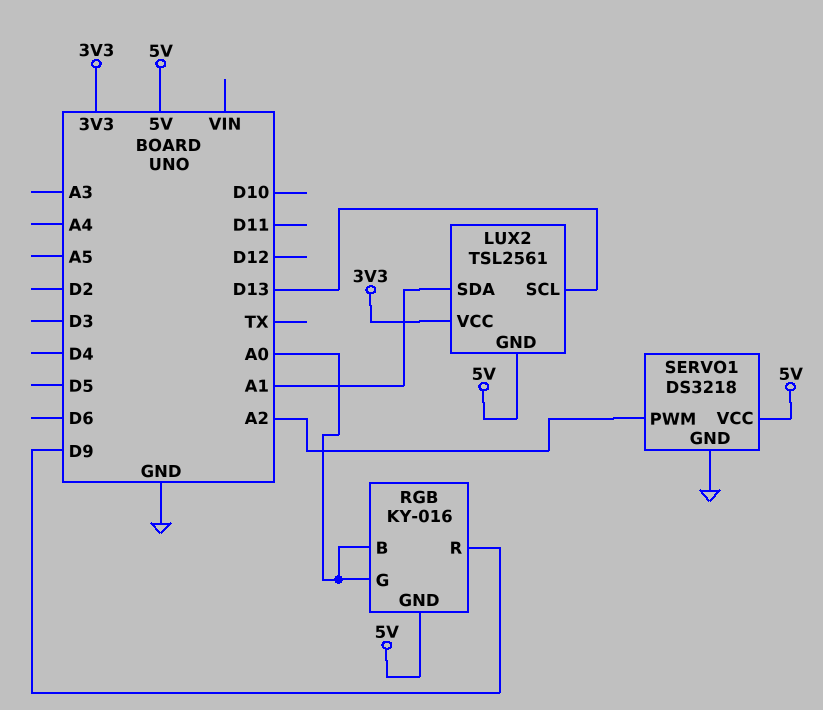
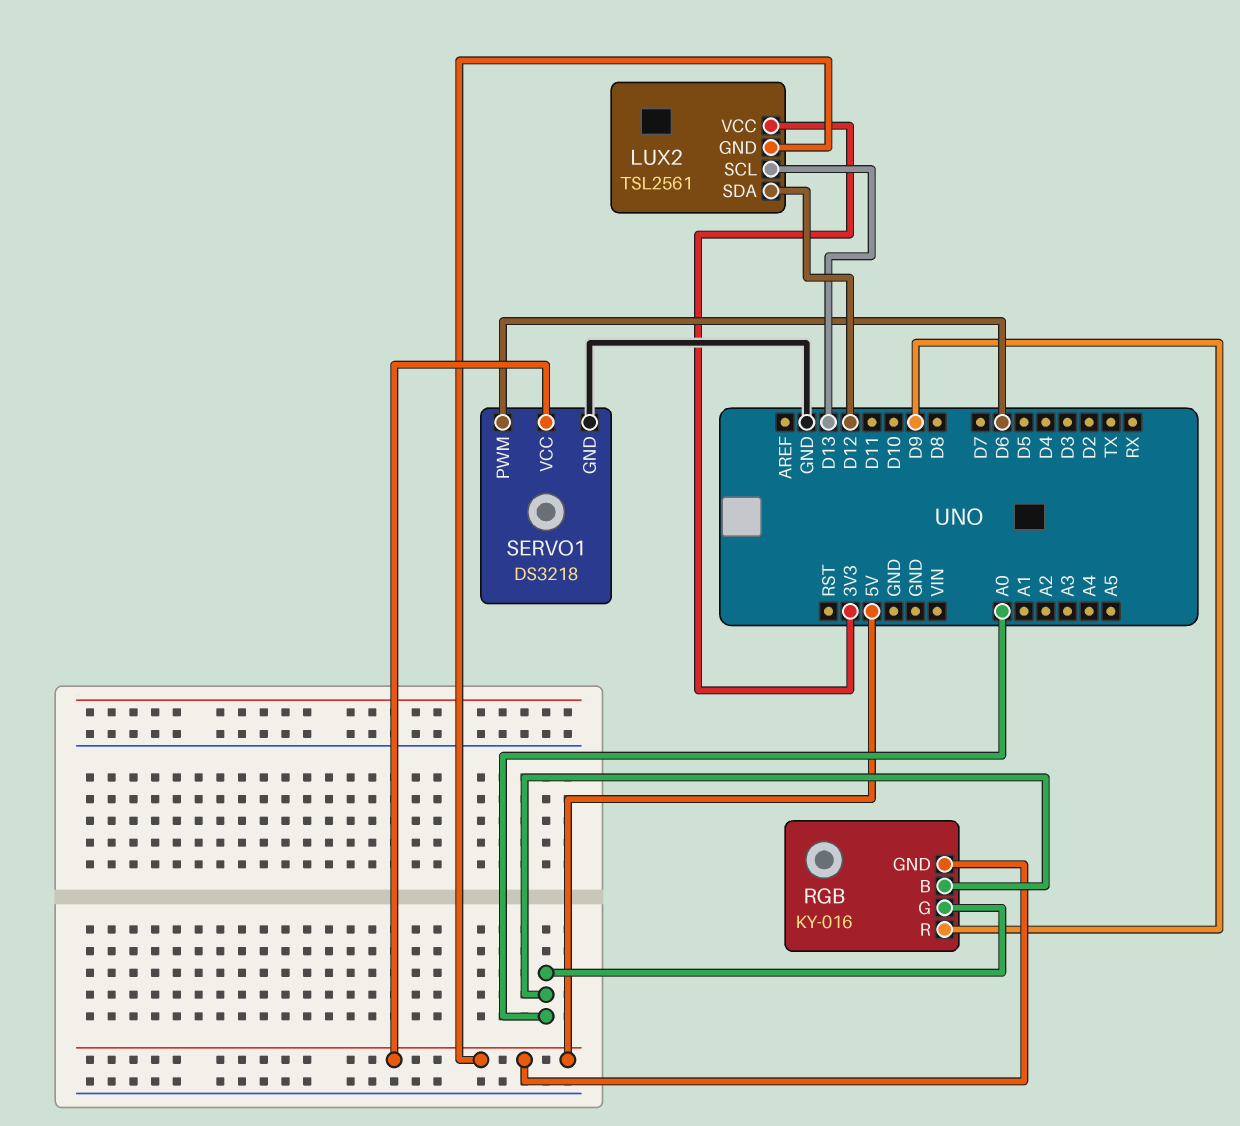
LUX2 pin SDA: A1 -> D12
SERVO1 pin PWM: A2 -> D6

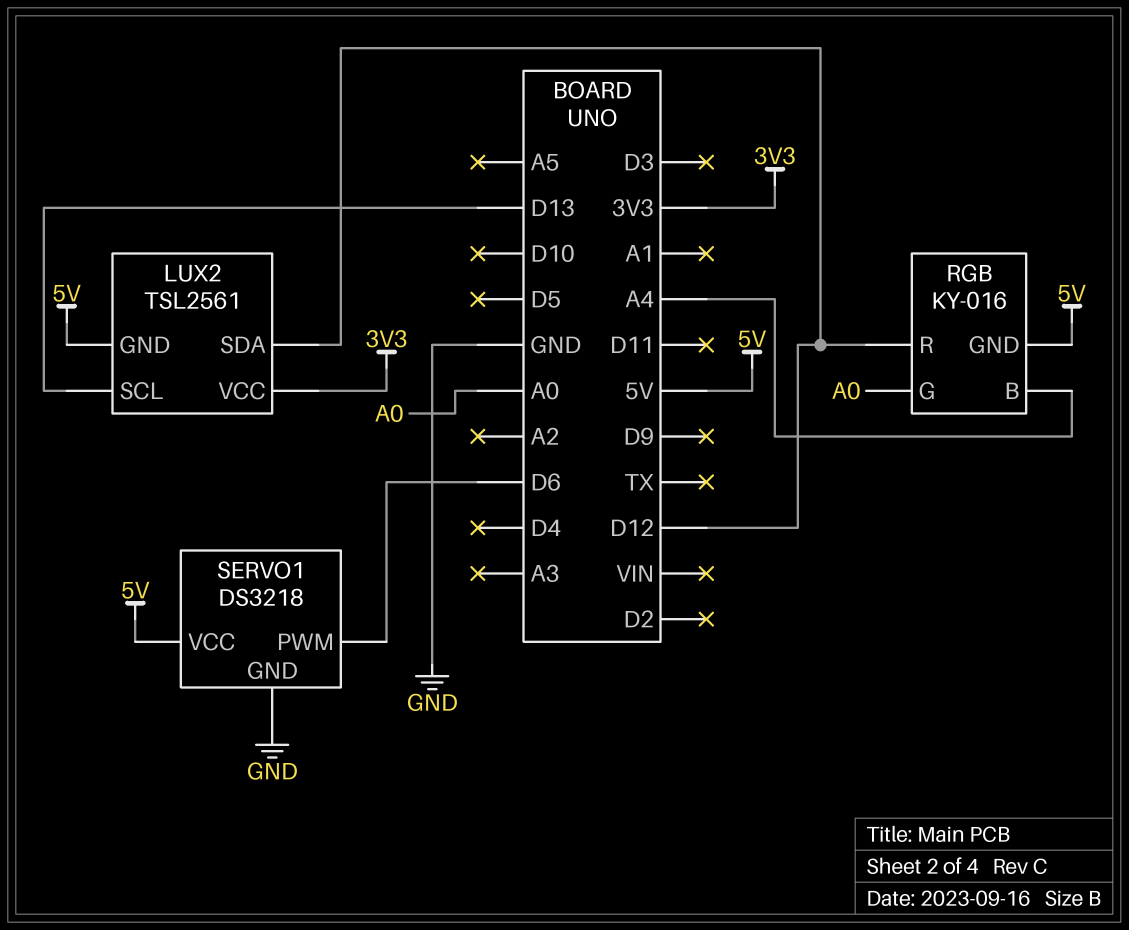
RGB pin B: A0 -> A4
RGB pin R: D9 -> D12

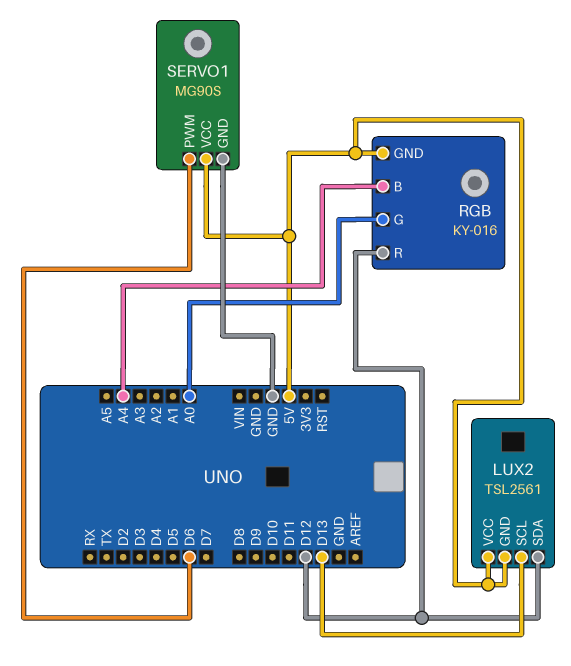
LUX2 pin VCC: 3V3 -> 5V
SERVO1: DS3218 -> MG90S

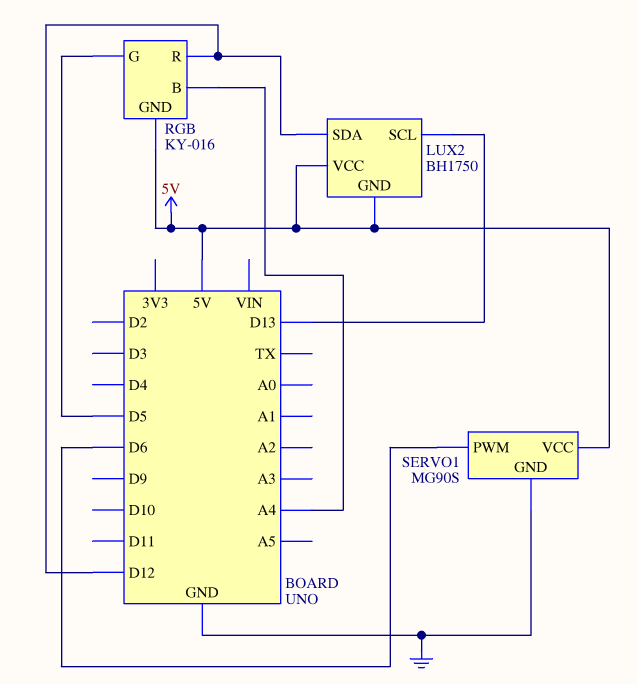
LUX2: TSL2561 -> BH1750
RGB pin G: A0 -> D5

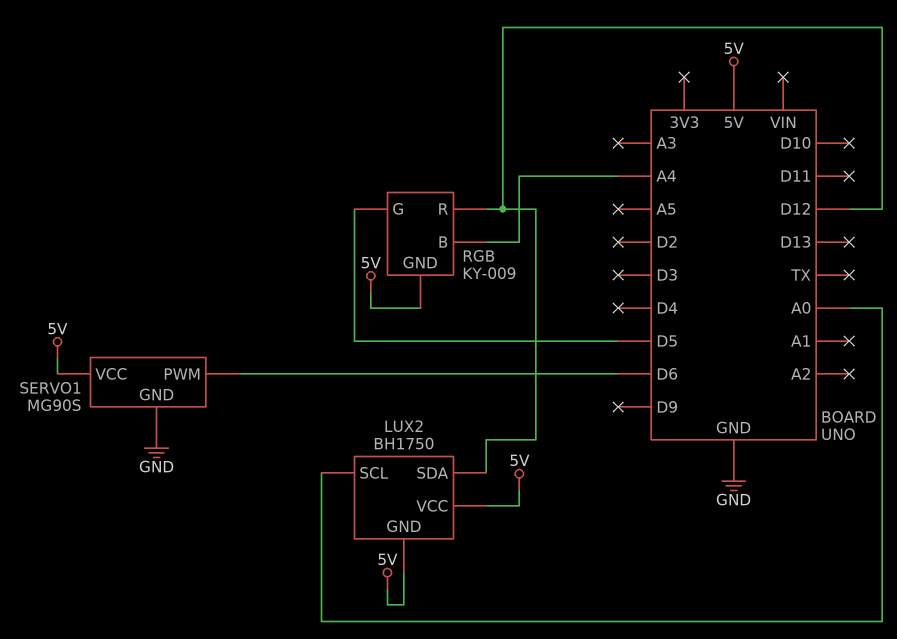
LUX2 pin SCL: D13 -> A0
RGB: KY-016 -> KY-009

